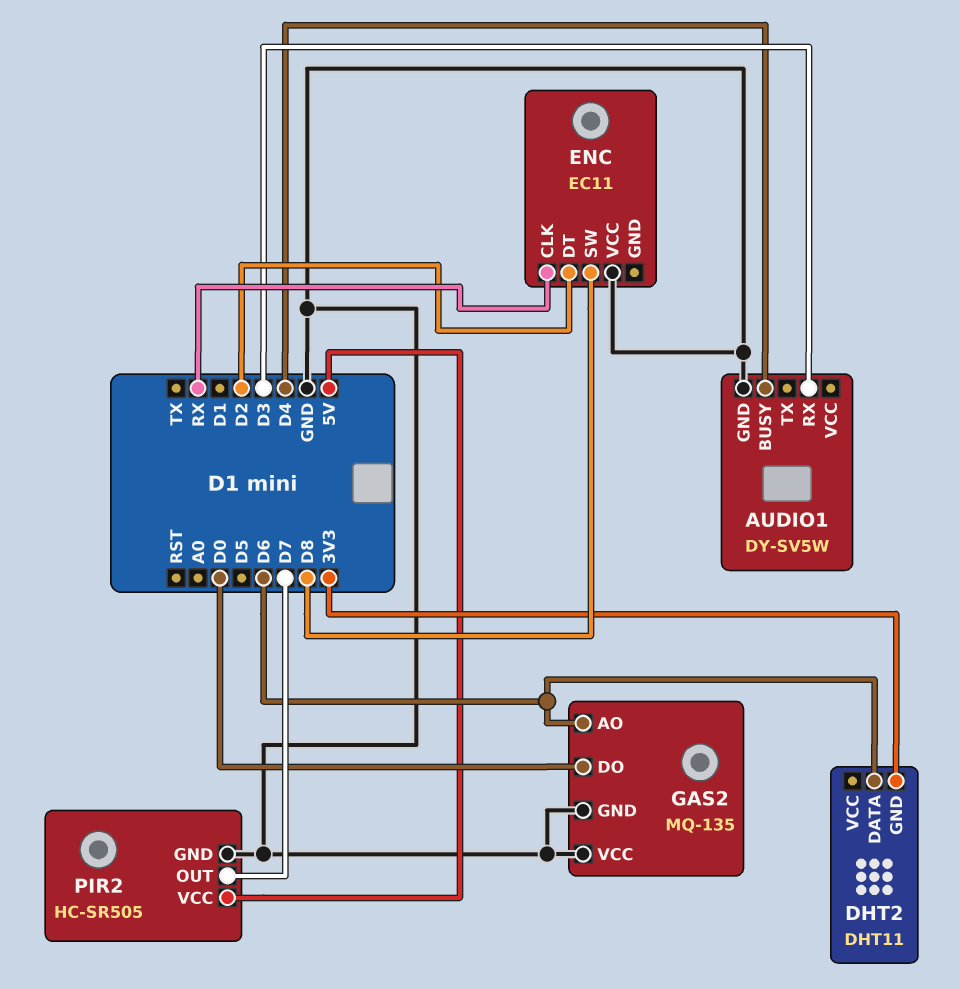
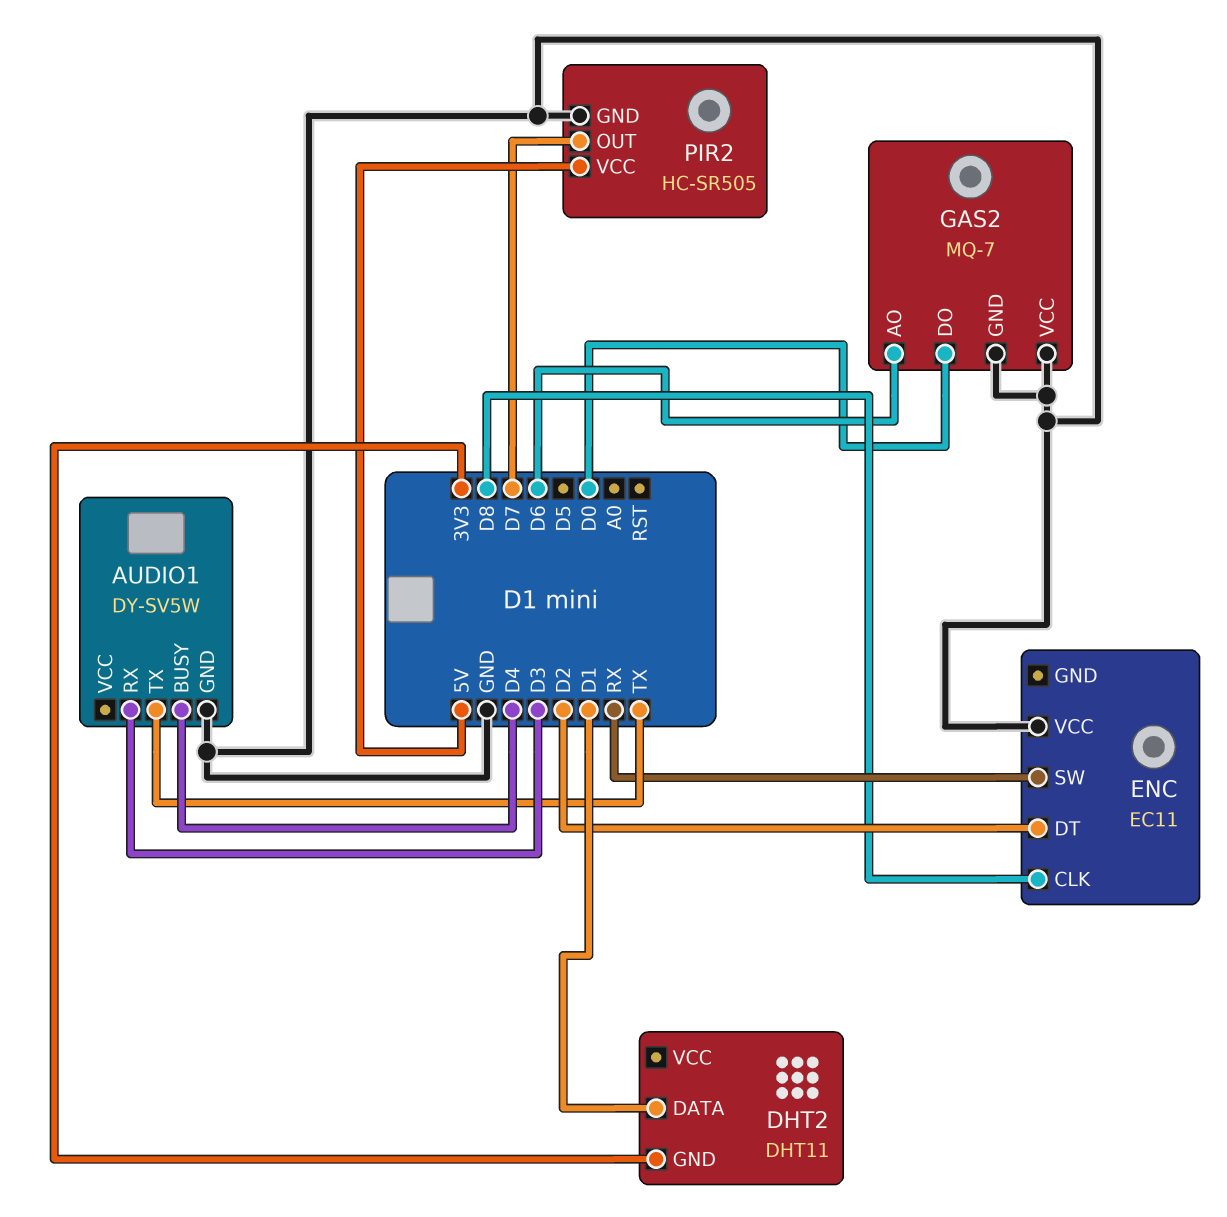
AUDIO1 pin TX: none -> TX
DHT2 pin DATA: D6 -> D1
ENC pin CLK: RX -> D8
ENC pin SW: D8 -> RX
GAS2: MQ-135 -> MQ-7

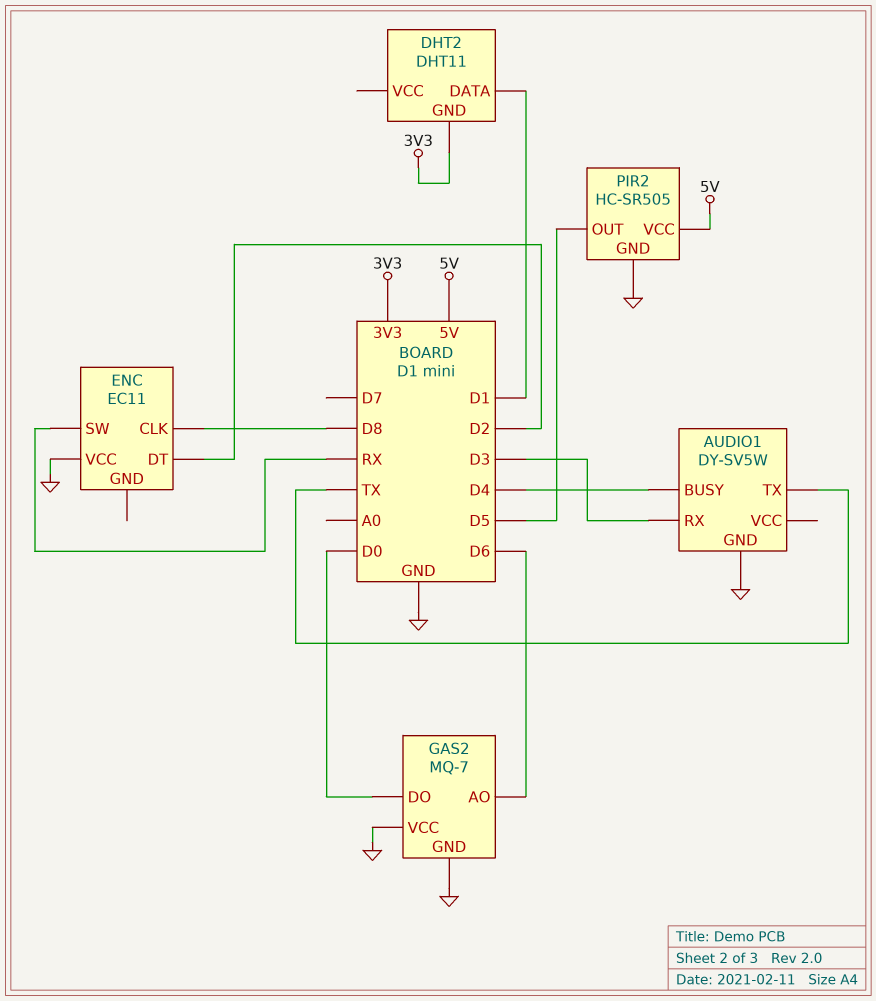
PIR2 pin OUT: D7 -> D5

